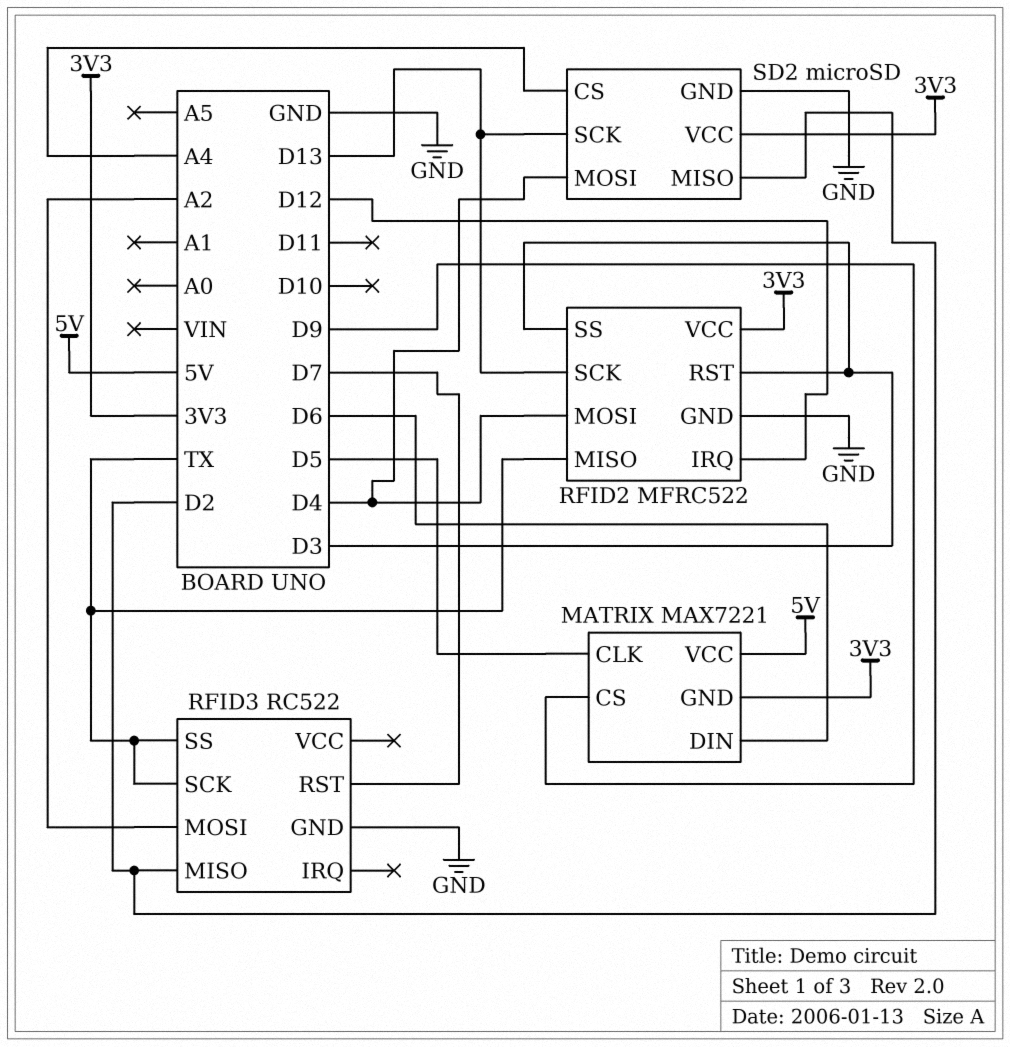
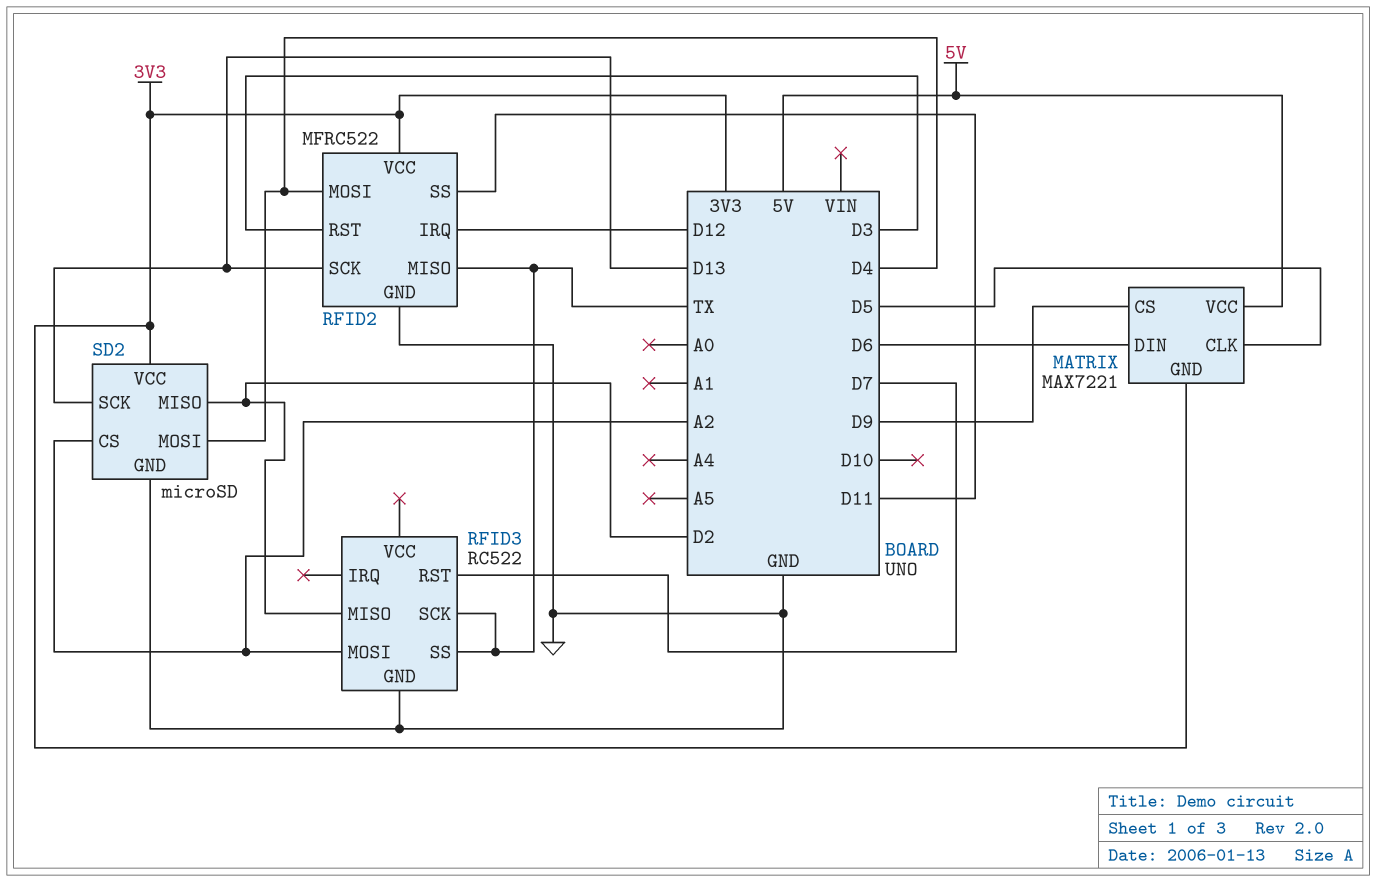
RFID2 pin SS: D3 -> D11
SD2 pin CS: A4 -> A2

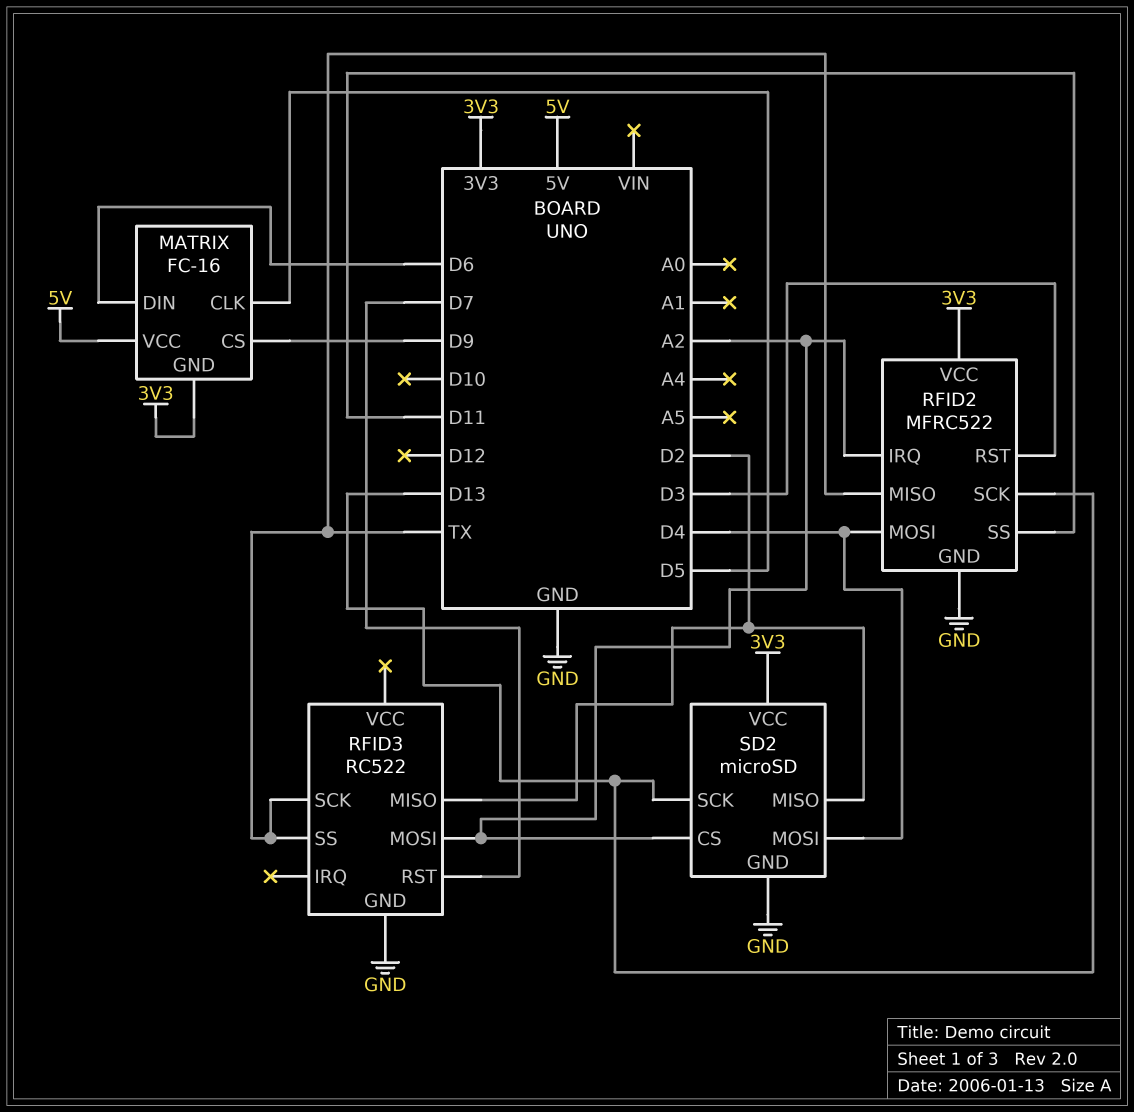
MATRIX: MAX7221 -> FC-16
RFID2 pin IRQ: D12 -> A2

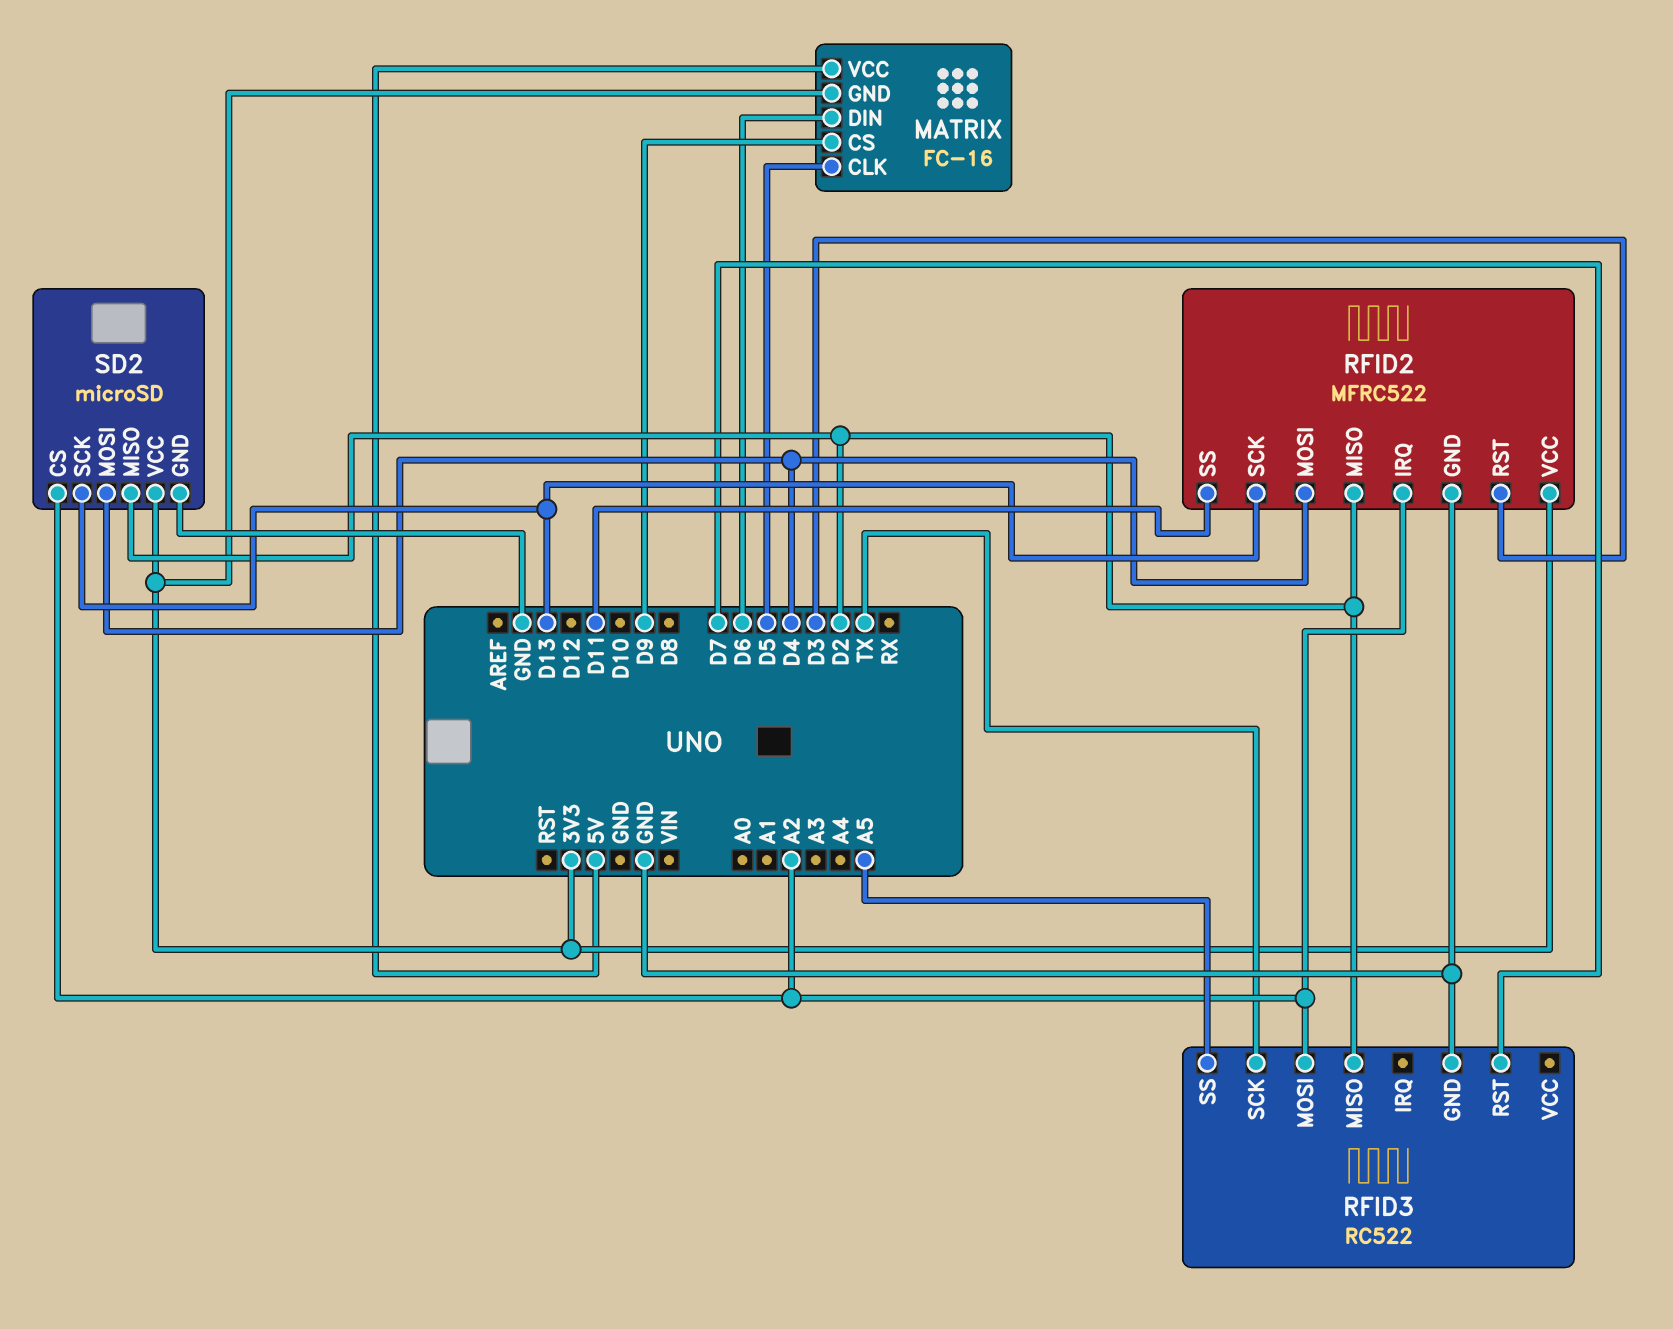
RFID2 pin MISO: TX -> D2
RFID3 pin SS: TX -> A5

